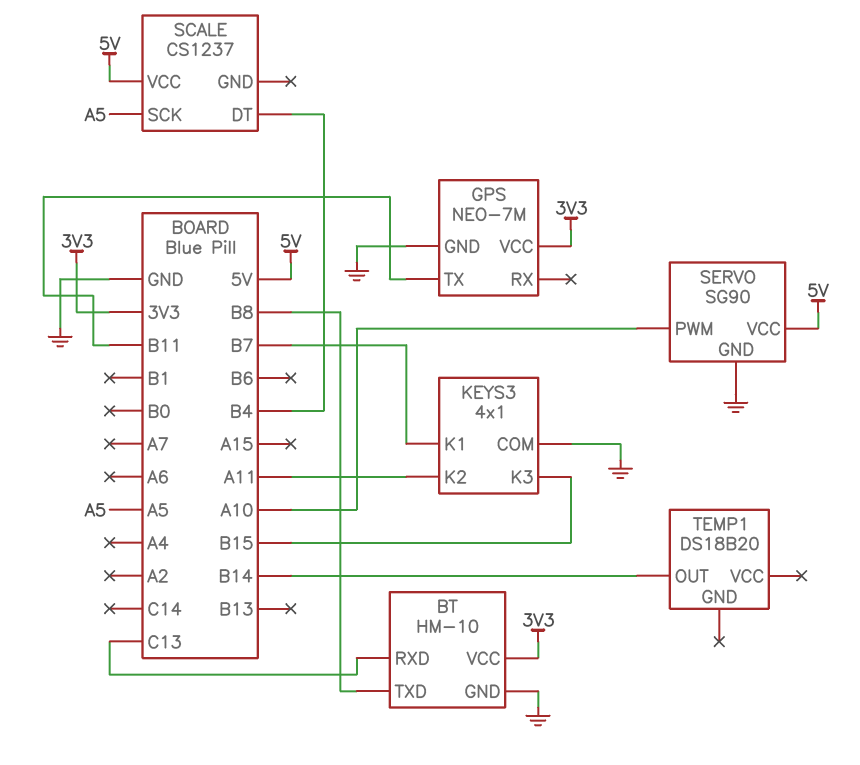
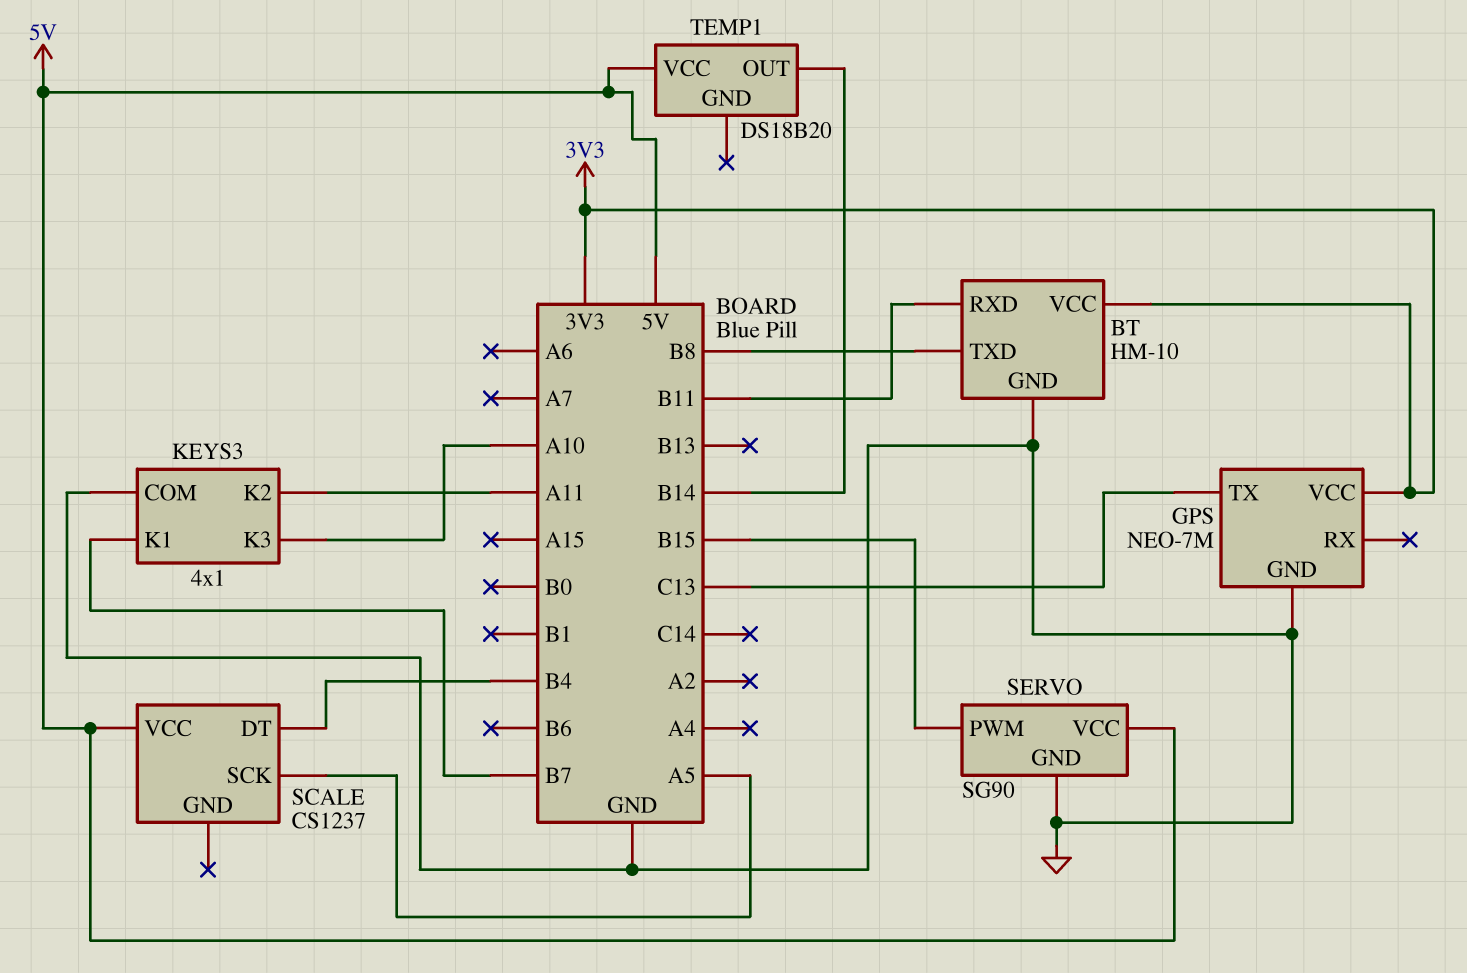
BT pin RXD: C13 -> B11
GPS pin TX: B11 -> C13
KEYS3 pin K3: B15 -> A10
SERVO pin PWM: A10 -> B15
TEMP1 pin VCC: none -> 5V

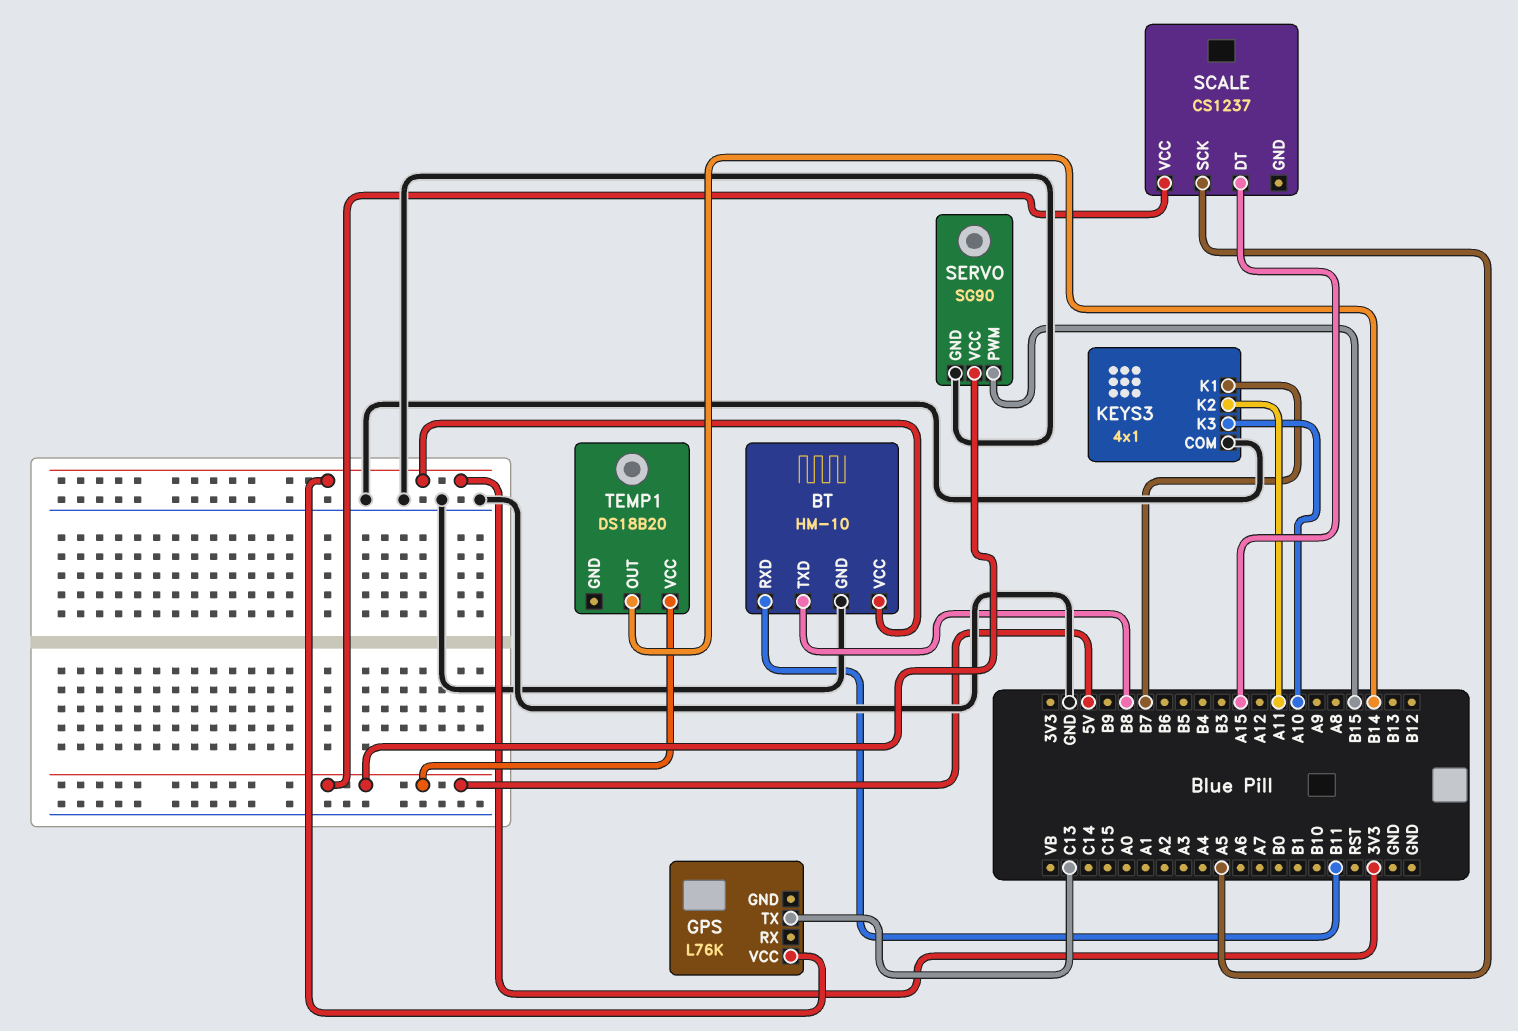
GPS: NEO-7M -> L76K
GPS pin GND: GND -> none
SCALE pin DT: B4 -> A15

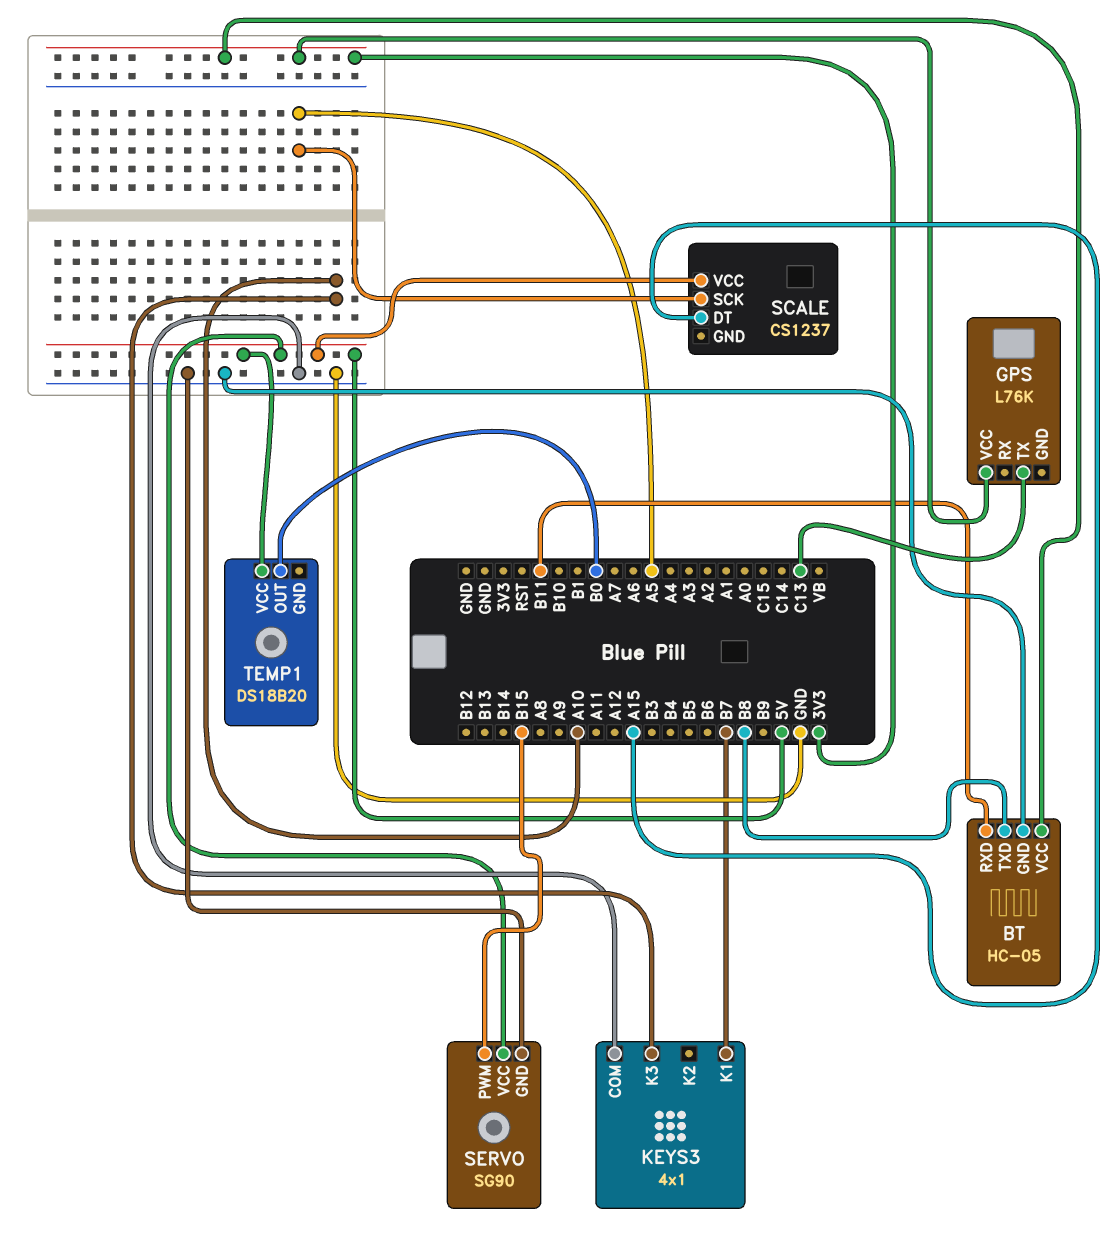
BT: HM-10 -> HC-05
KEYS3 pin K2: A11 -> none
TEMP1 pin OUT: B14 -> B0

